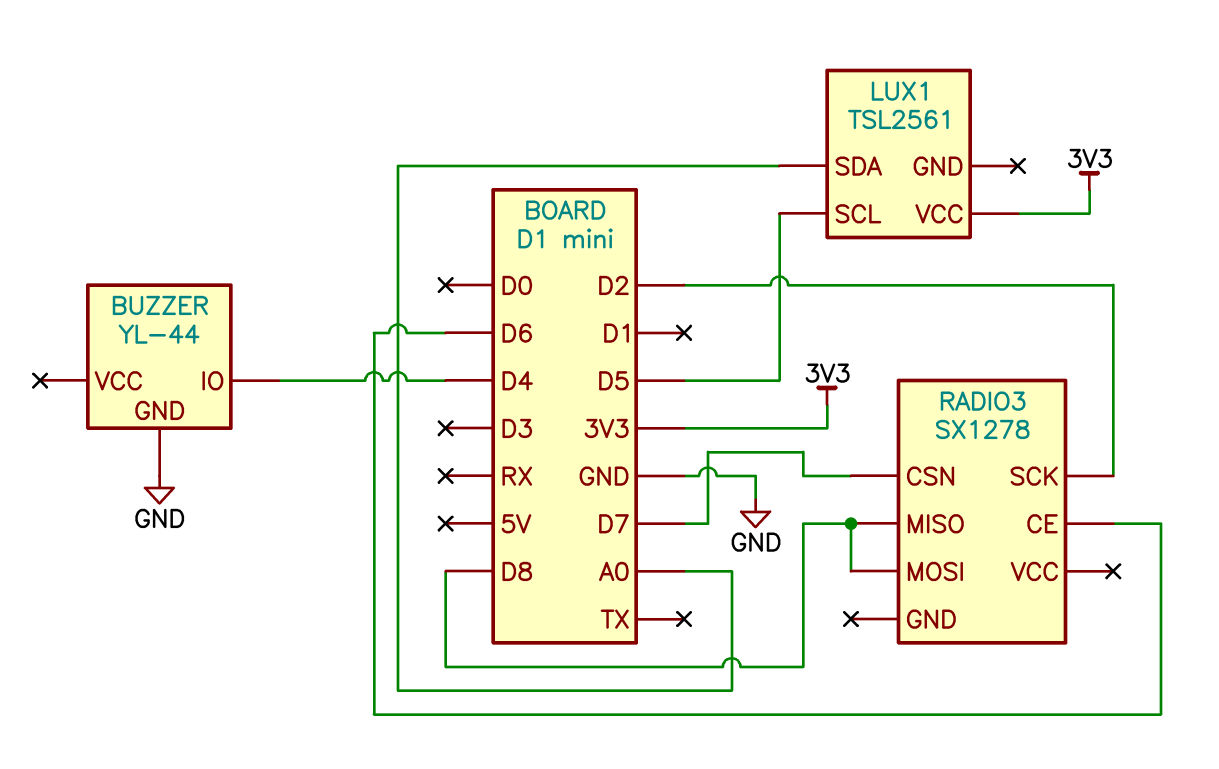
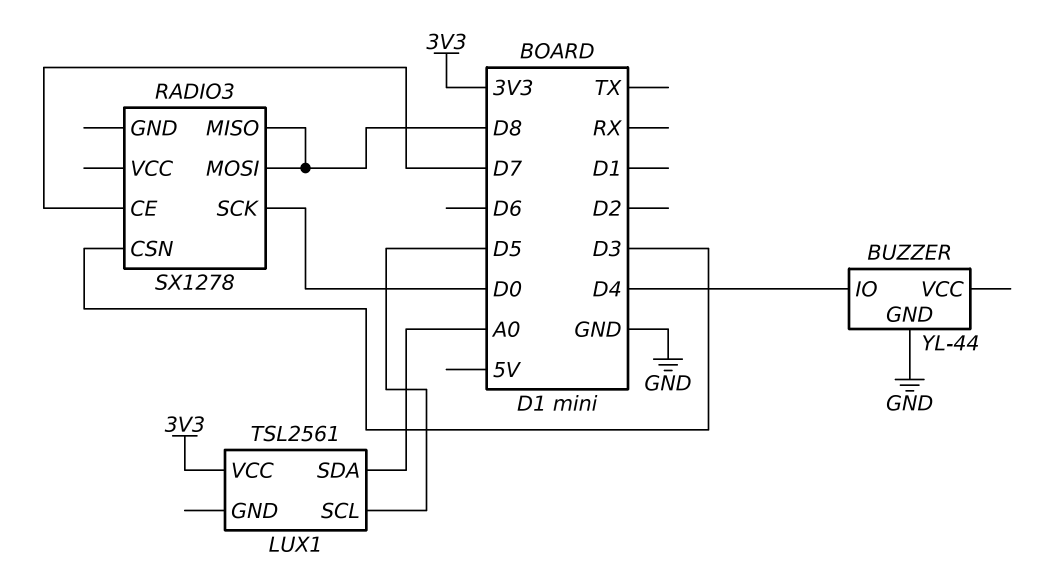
RADIO3 pin CE: D6 -> D7
RADIO3 pin CSN: D7 -> D3
RADIO3 pin SCK: D2 -> D0

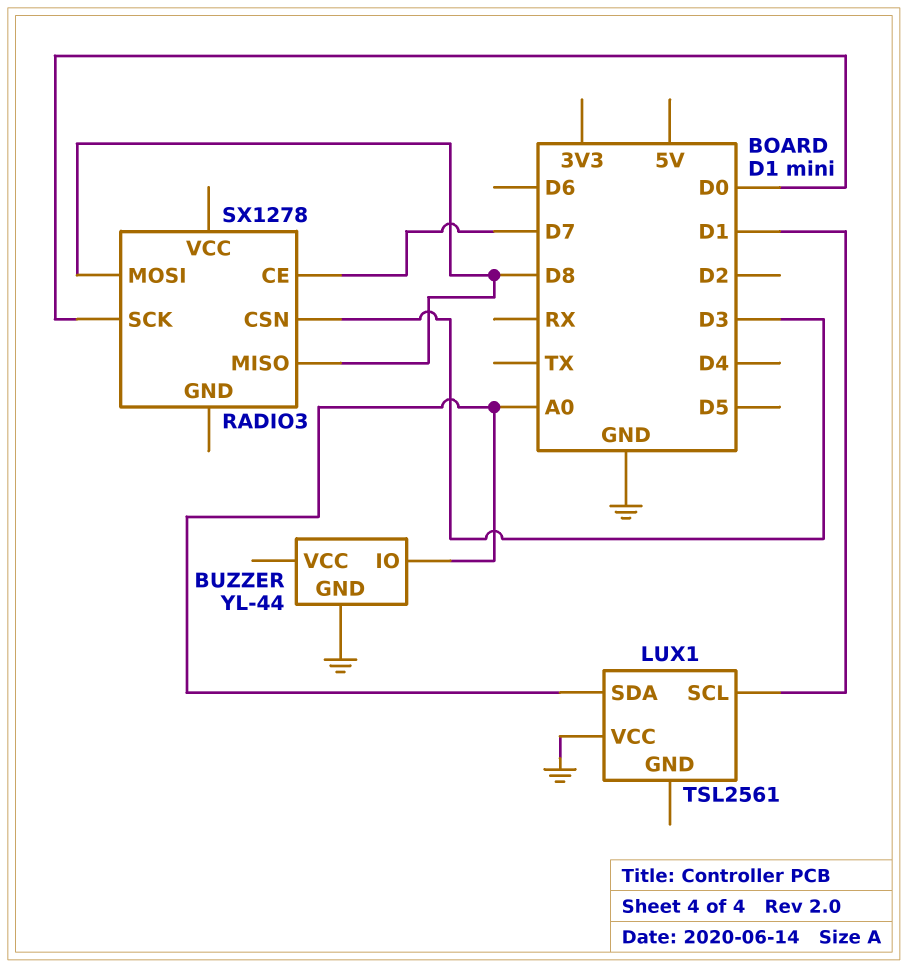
BUZZER pin IO: D4 -> A0
LUX1 pin SCL: D5 -> D1
LUX1 pin VCC: 3V3 -> GND

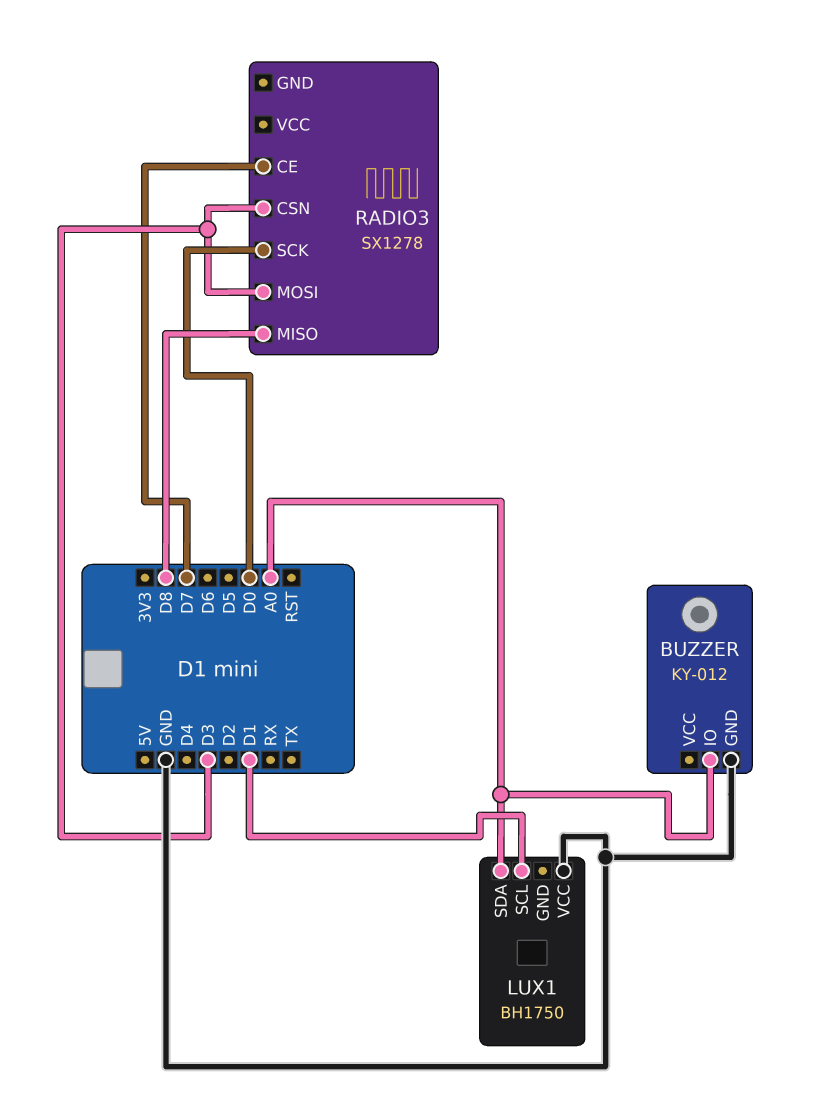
BUZZER: YL-44 -> KY-012
LUX1: TSL2561 -> BH1750
RADIO3 pin MOSI: D8 -> D3

